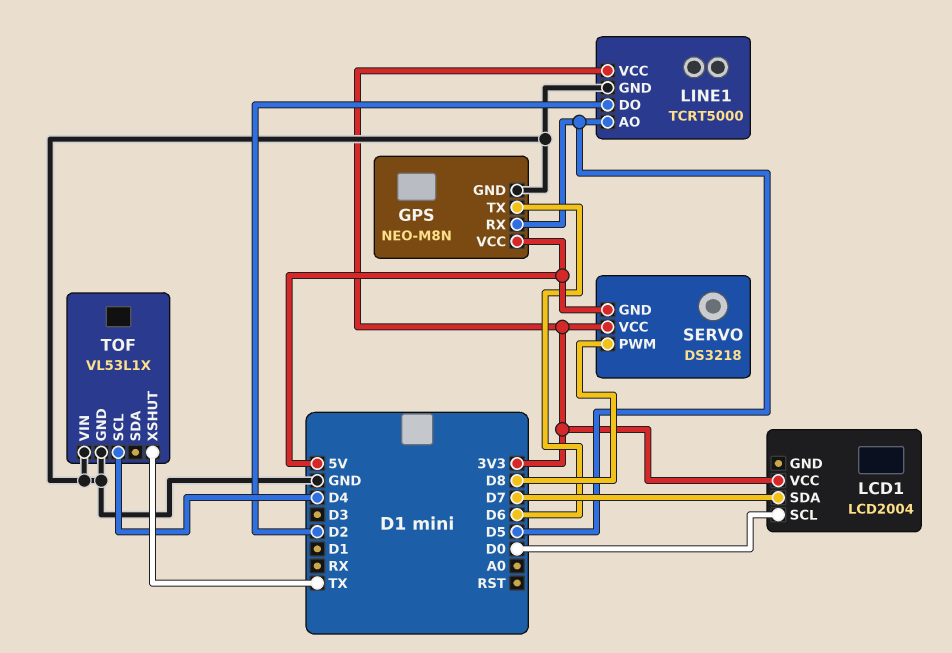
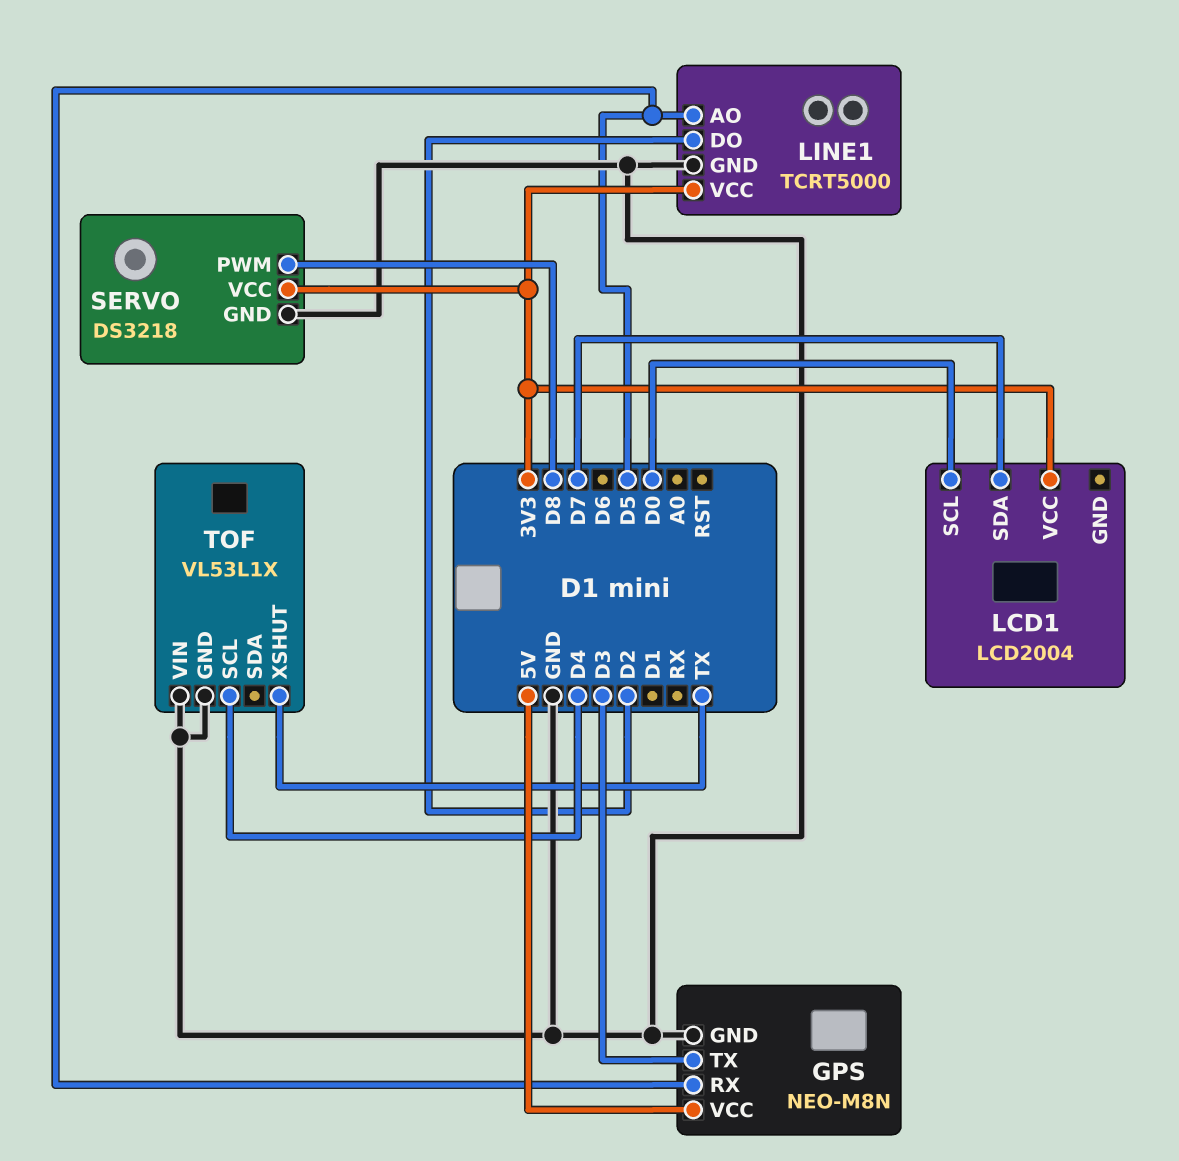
GPS pin TX: D6 -> D3
SERVO pin GND: 5V -> GND

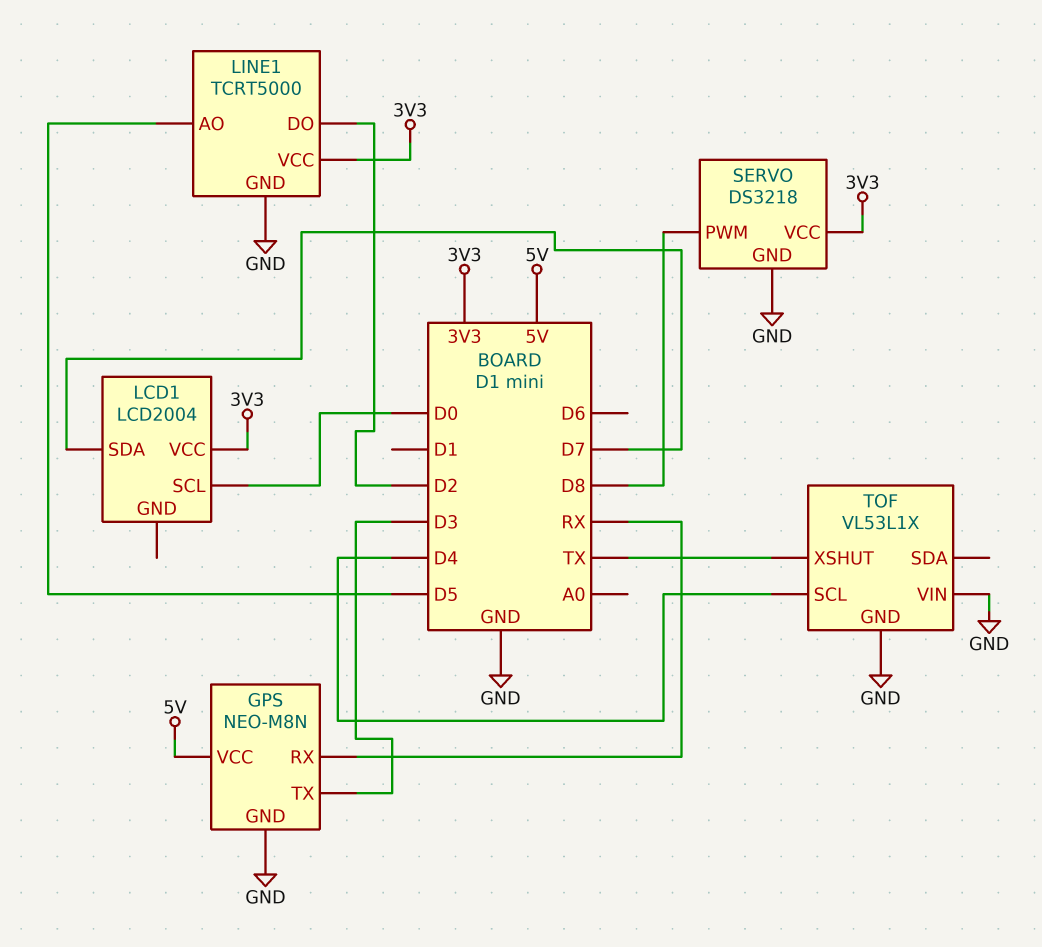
GPS pin RX: D5 -> RX

